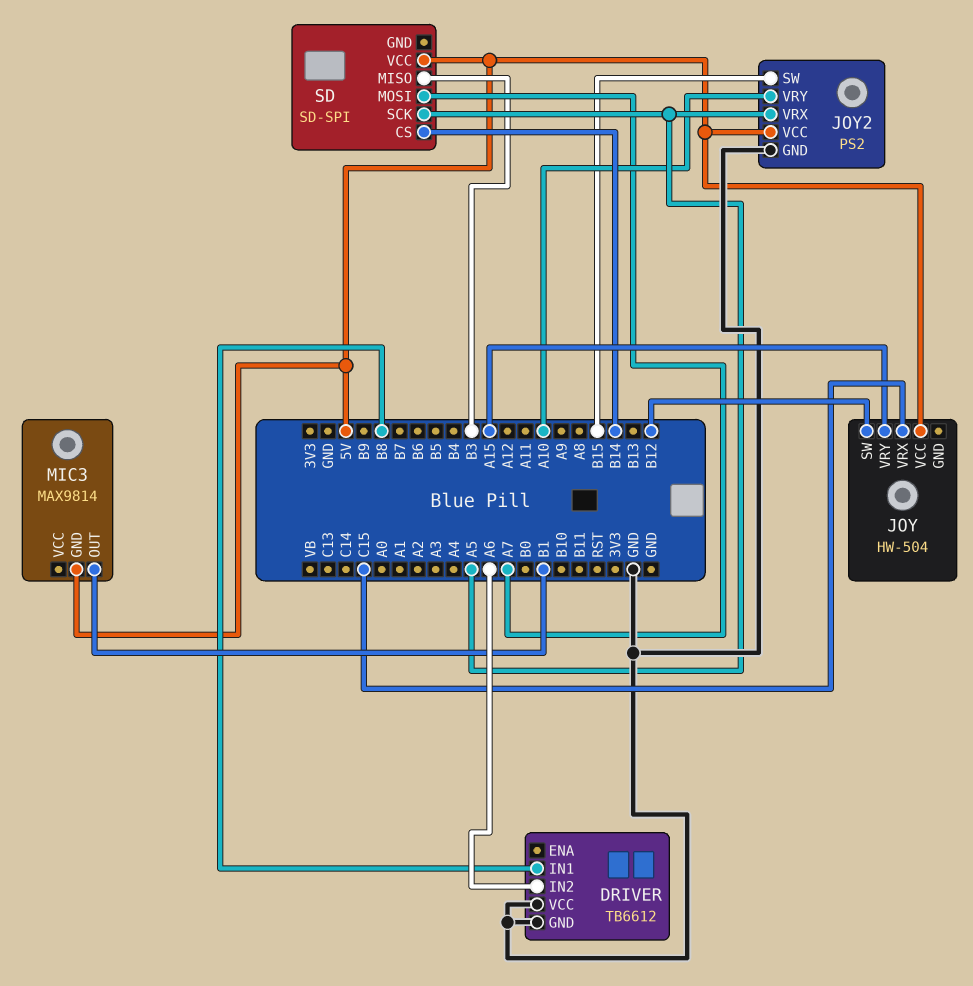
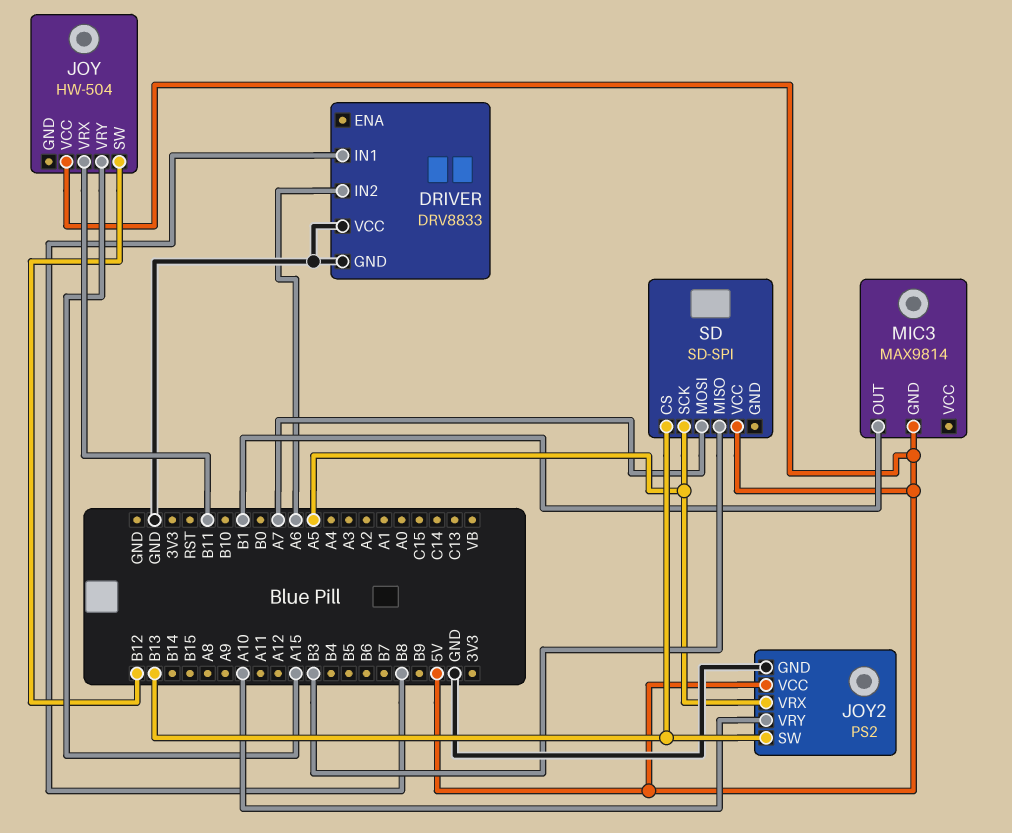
DRIVER: TB6612 -> DRV8833
JOY pin VRX: C15 -> B11
JOY2 pin SW: B15 -> B13
SD pin CS: B14 -> B13

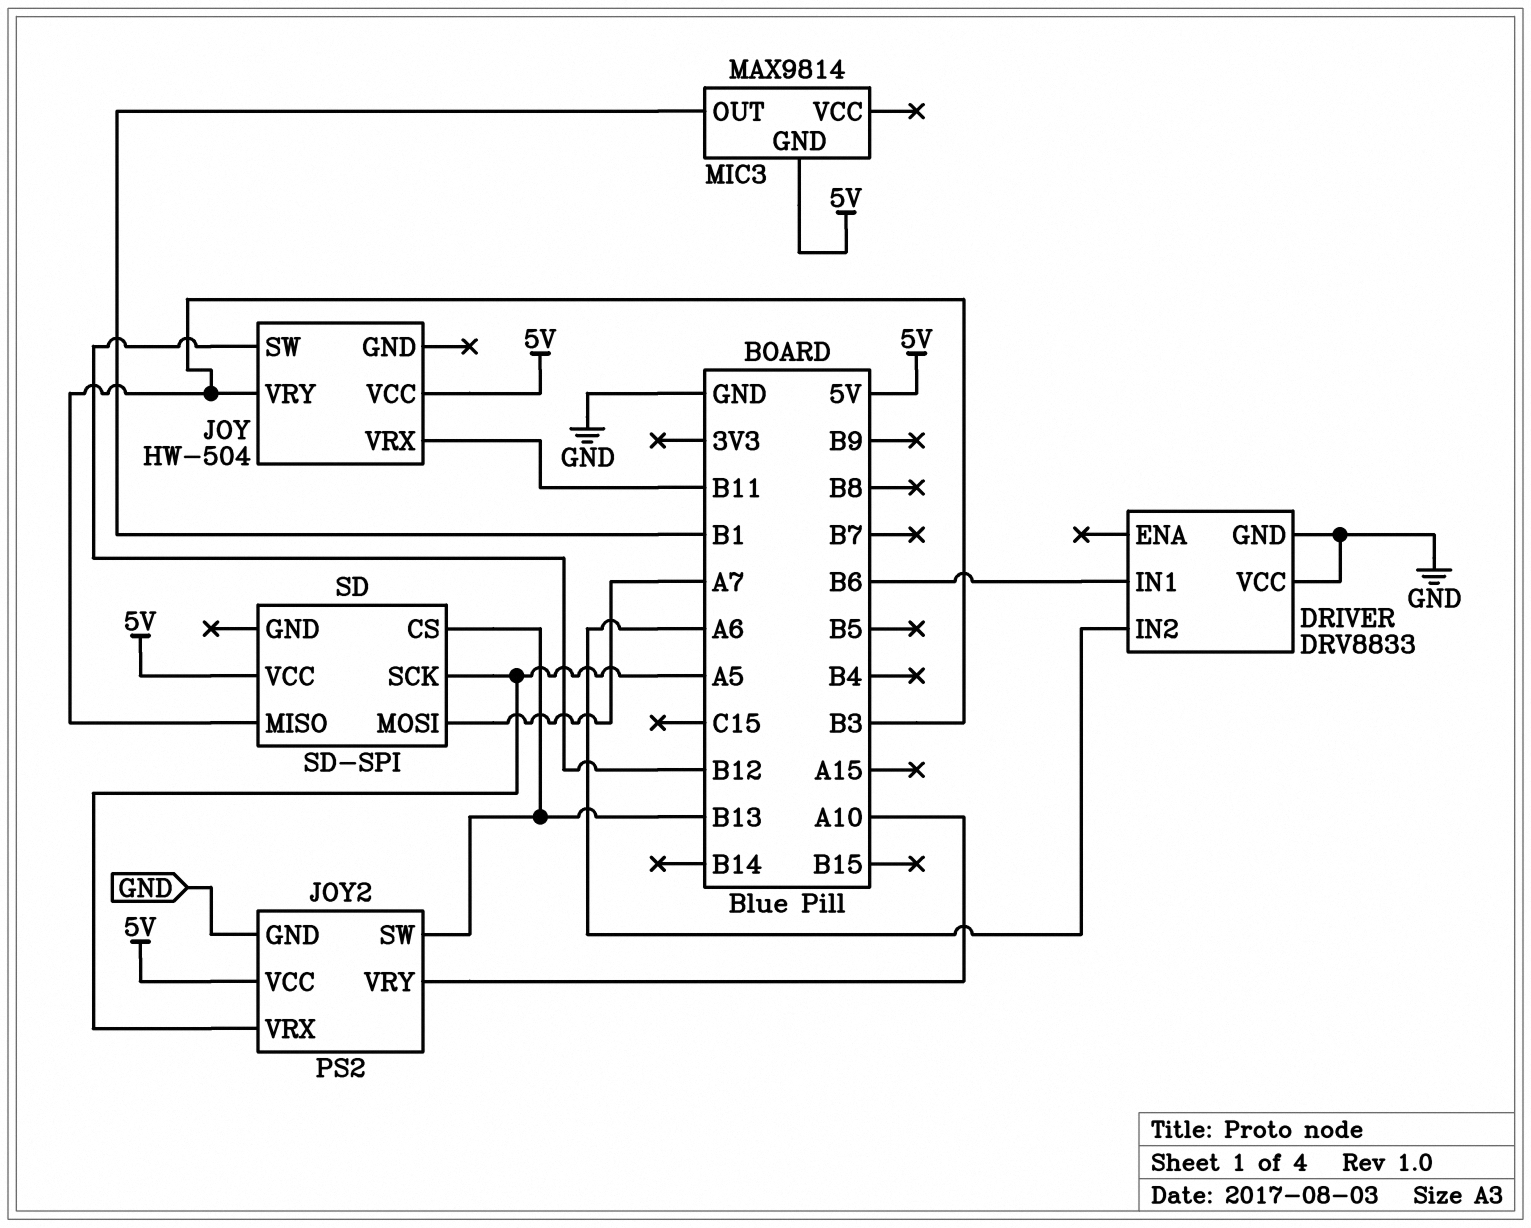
DRIVER pin IN1: B8 -> B6
JOY pin VRY: A15 -> B3

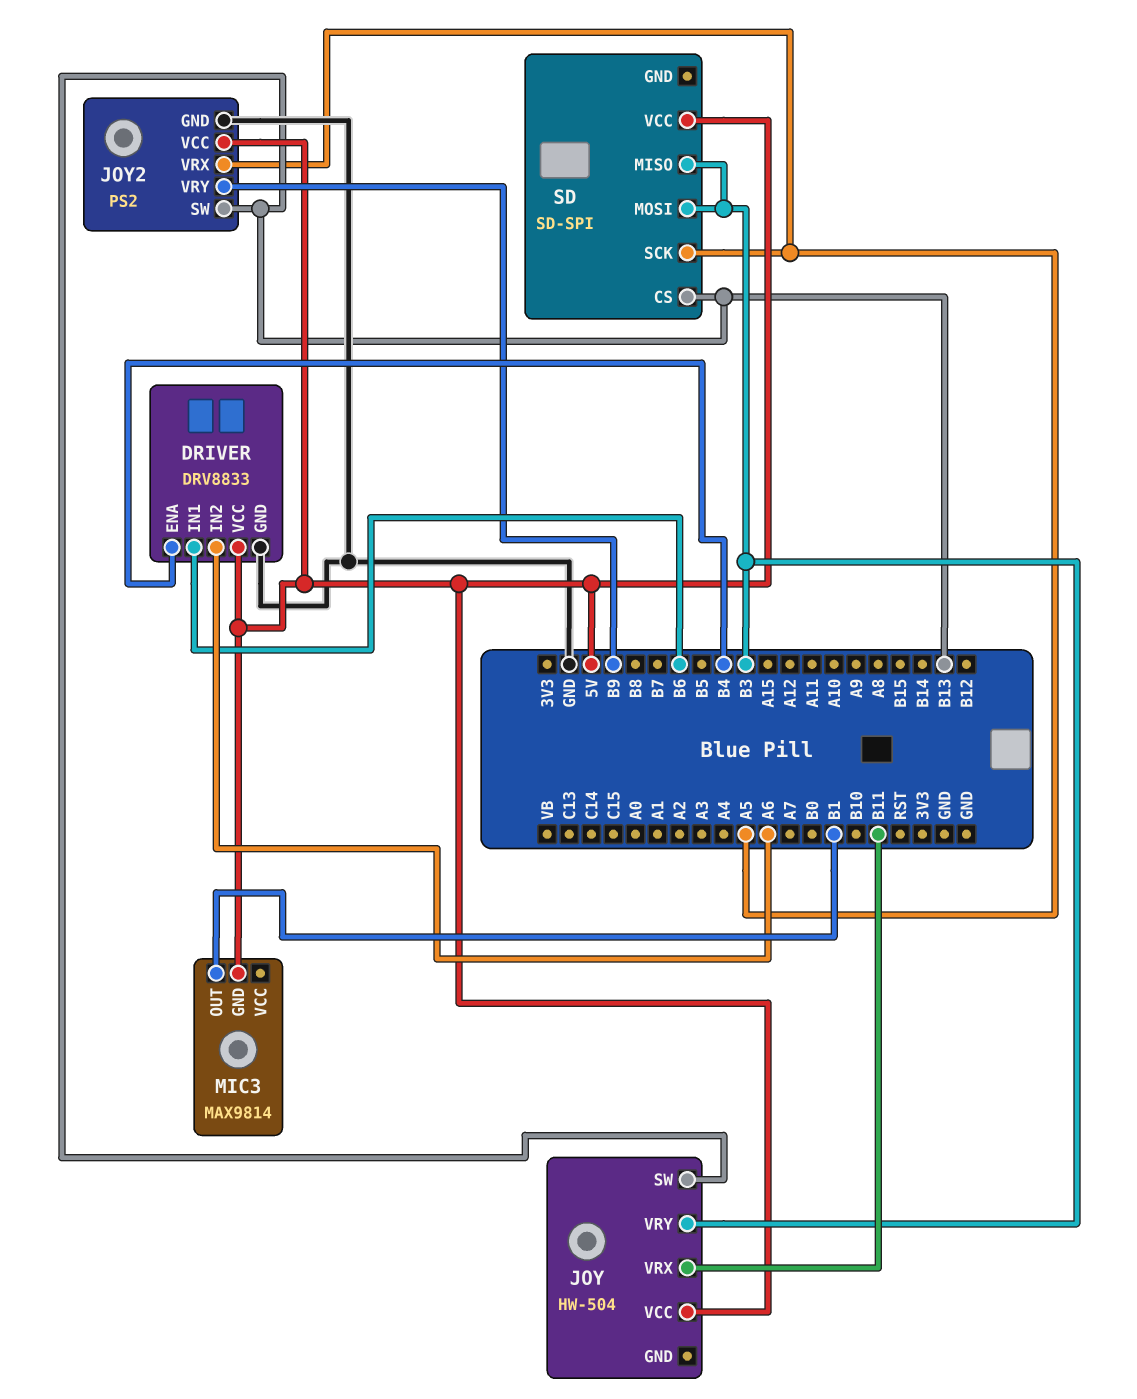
DRIVER pin ENA: none -> B4
DRIVER pin VCC: GND -> 5V
JOY pin SW: B12 -> B13
JOY2 pin VRY: A10 -> B9
SD pin MOSI: A7 -> B3

